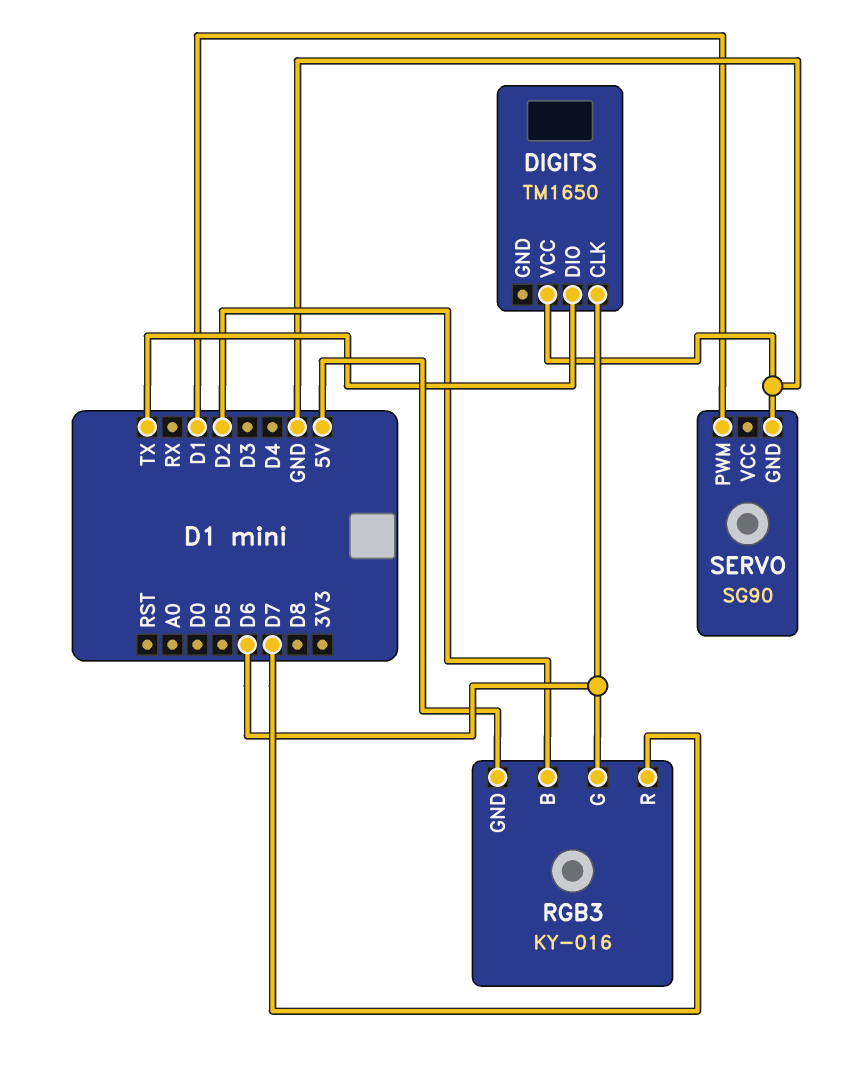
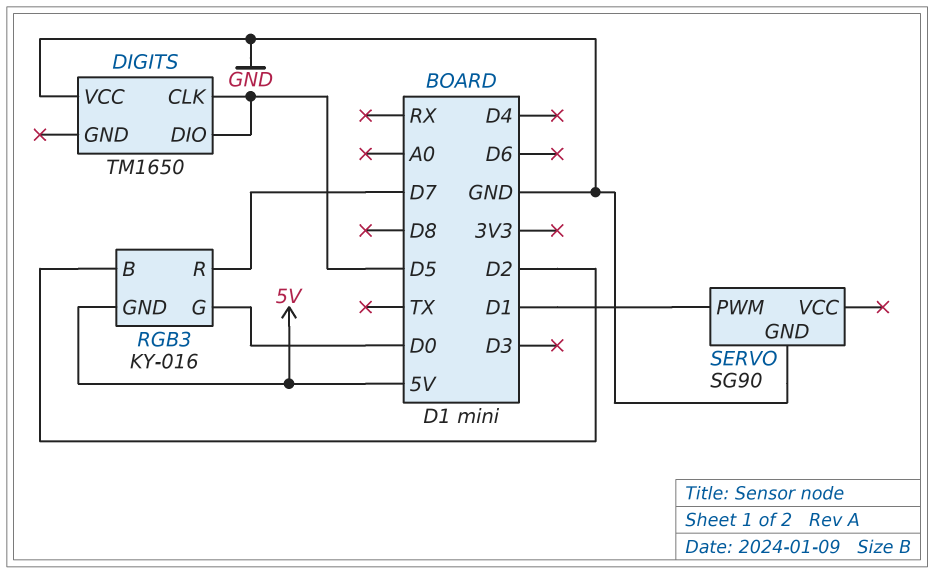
DIGITS pin CLK: D6 -> D5
DIGITS pin DIO: TX -> D5
RGB3 pin G: D6 -> D0

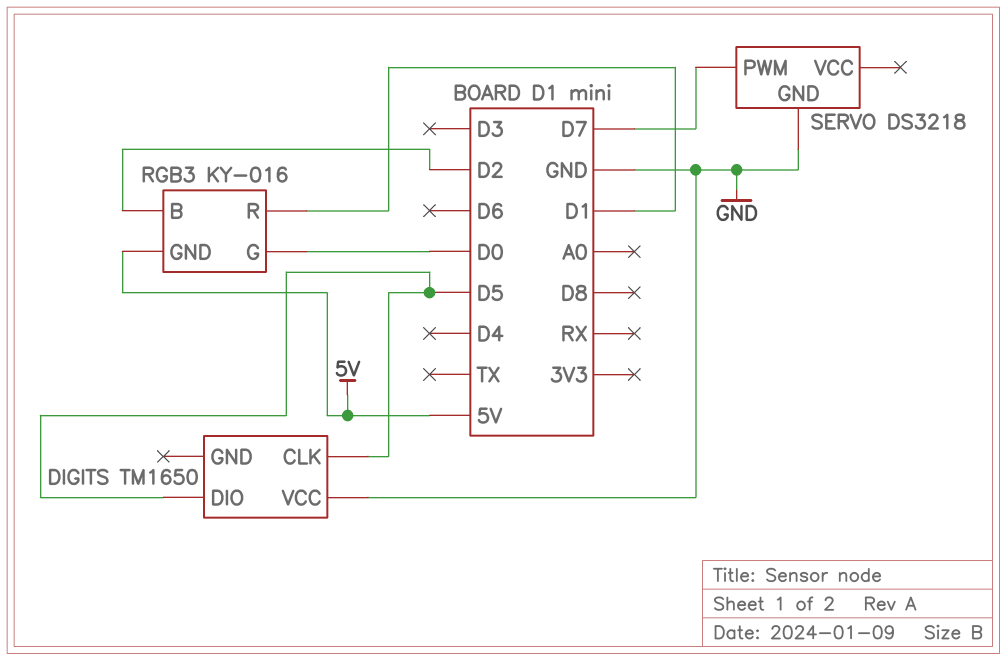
RGB3 pin R: D7 -> D1
SERVO: SG90 -> DS3218
SERVO pin PWM: D1 -> D7

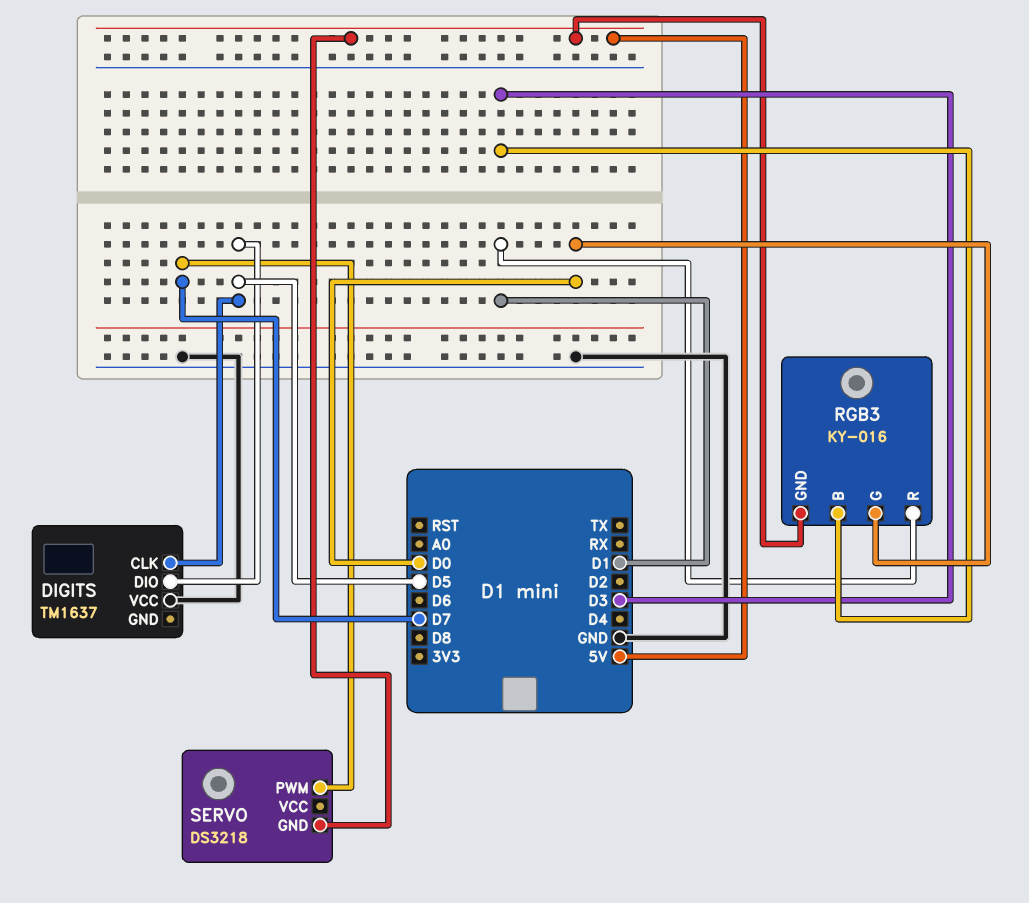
DIGITS: TM1650 -> TM1637
RGB3 pin B: D2 -> D3
SERVO pin GND: GND -> 5V

